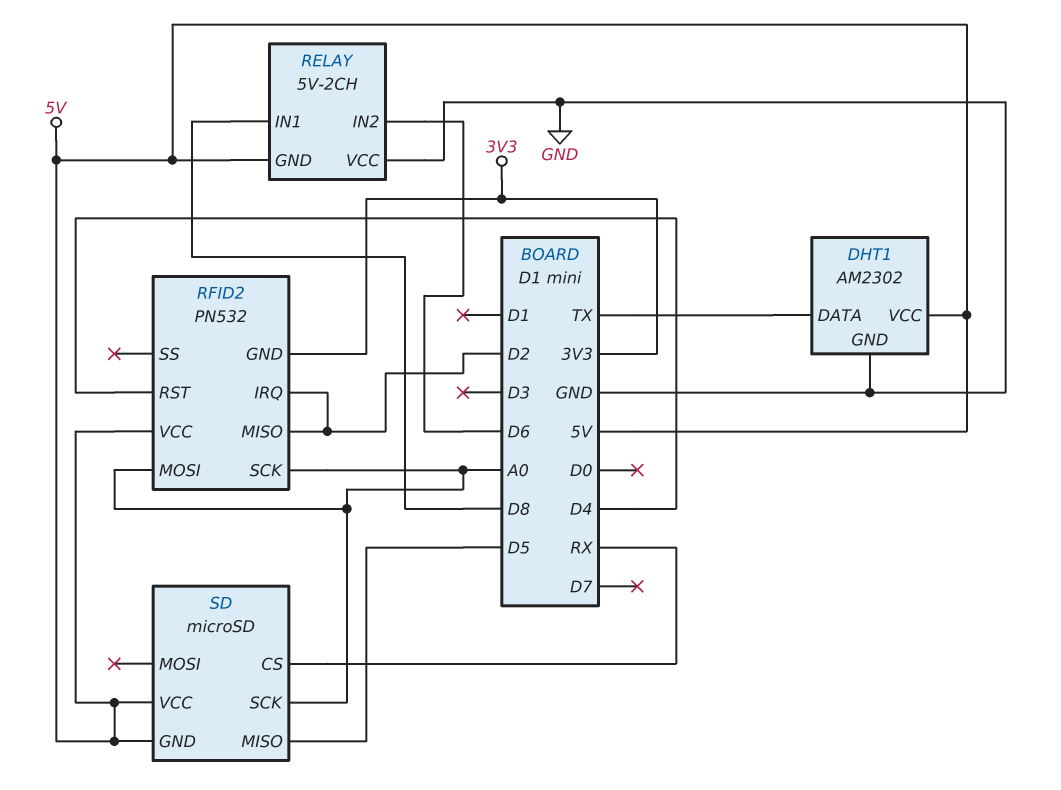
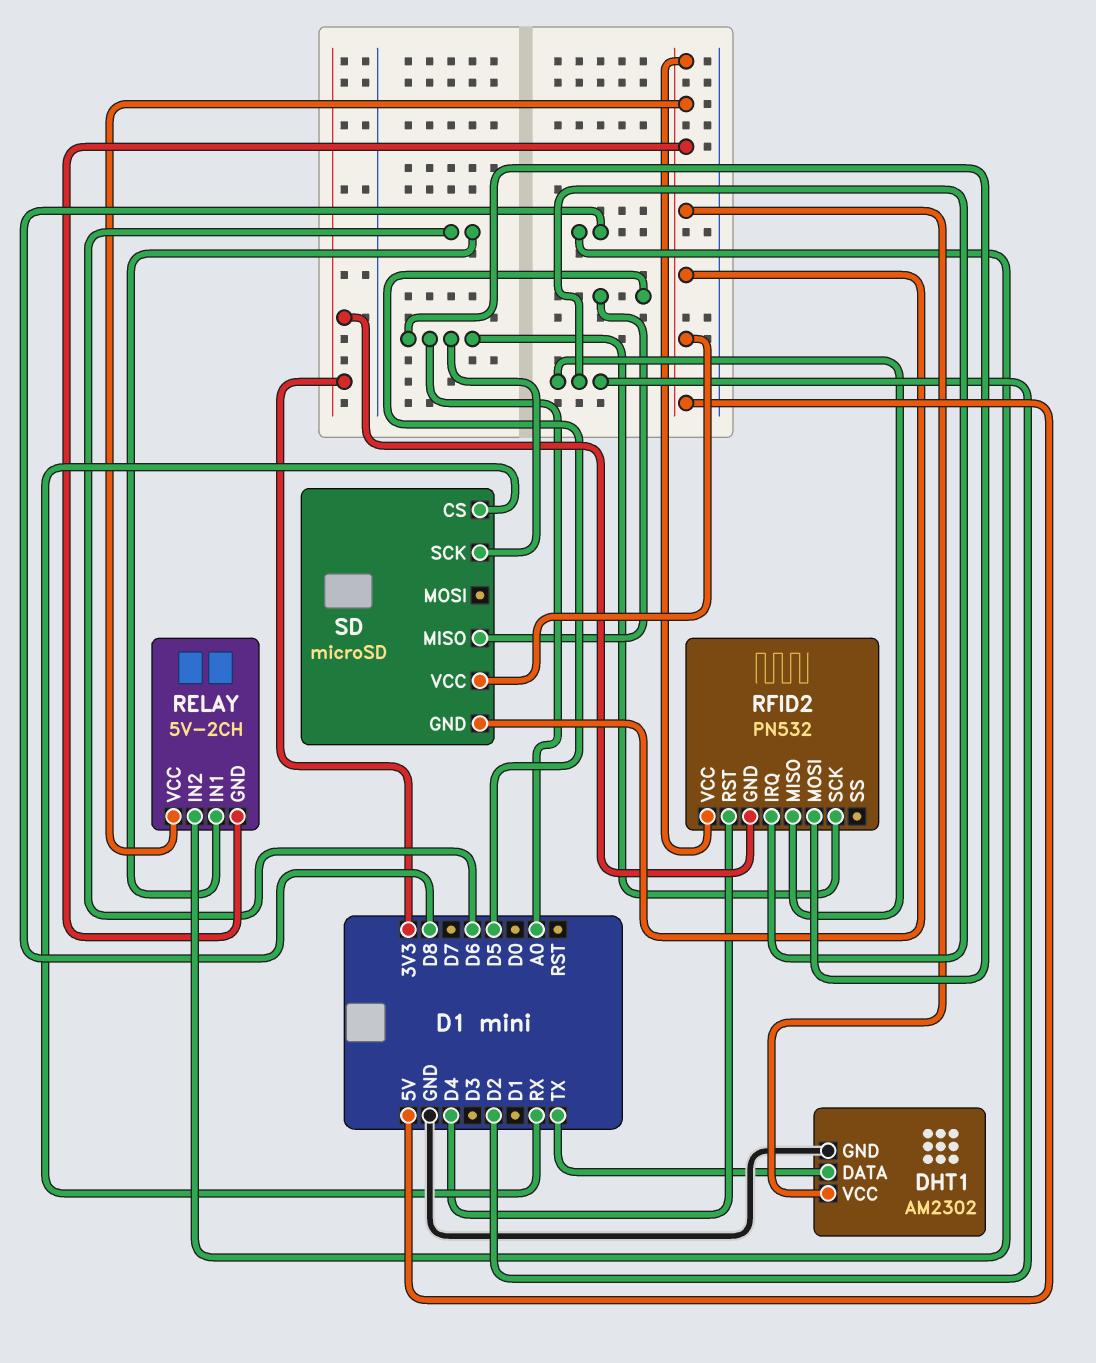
RELAY pin IN1: D8 -> D6
RELAY pin IN2: D6 -> D8
RELAY pin VCC: GND -> 5V

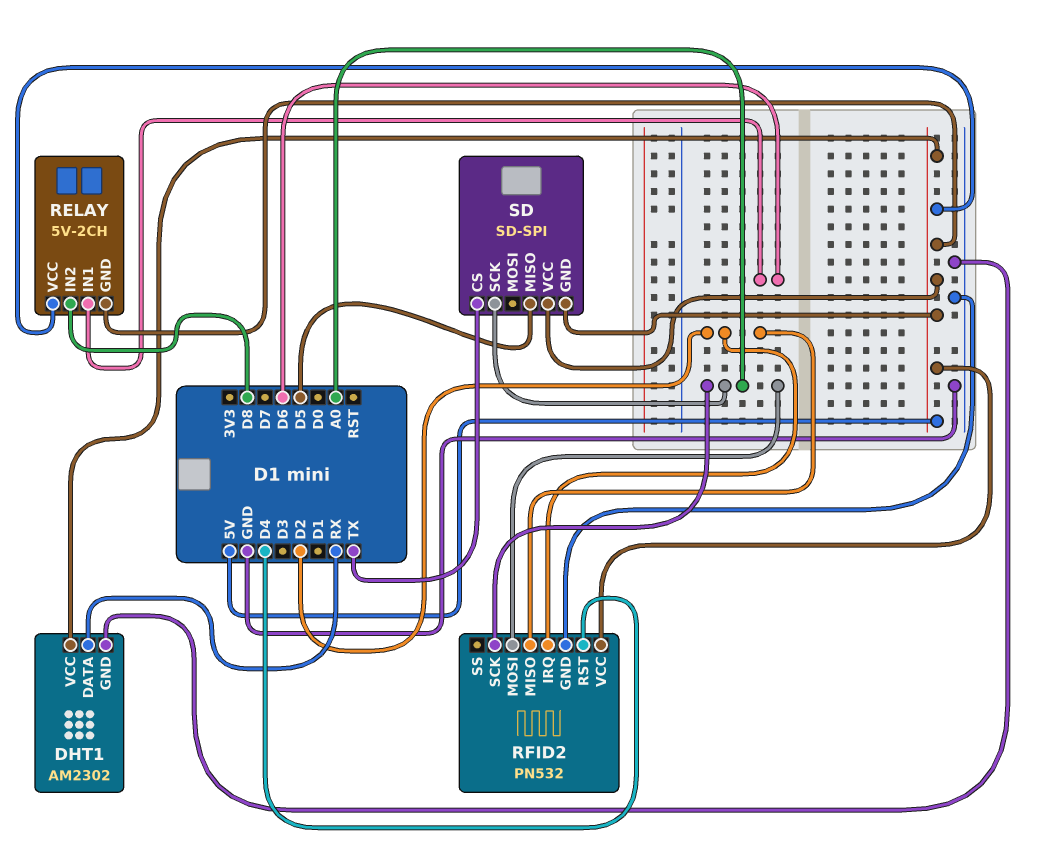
DHT1 pin DATA: TX -> RX
RFID2 pin GND: 3V3 -> GND
SD: microSD -> SD-SPI
SD pin CS: RX -> TX

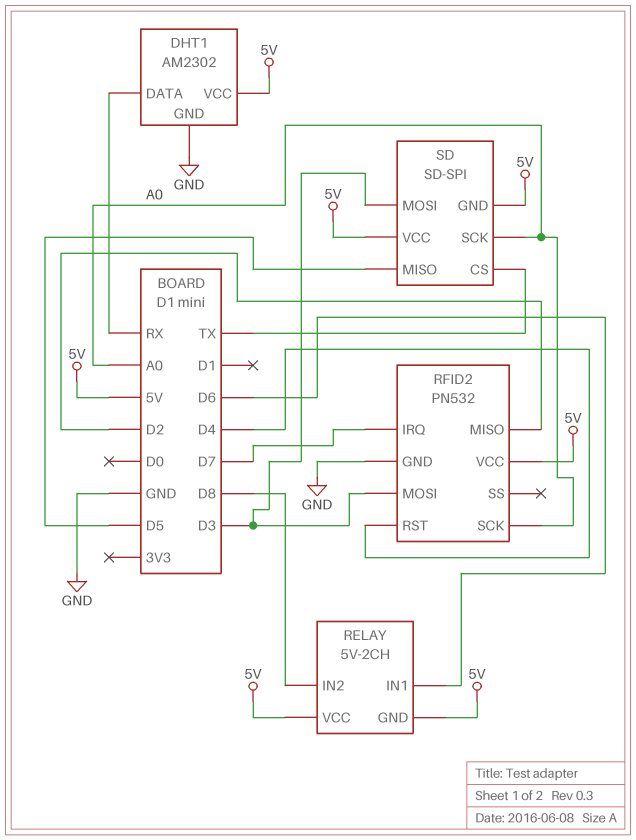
RFID2 pin IRQ: D2 -> D7
RFID2 pin MOSI: A0 -> D3
SD pin MOSI: none -> D3

